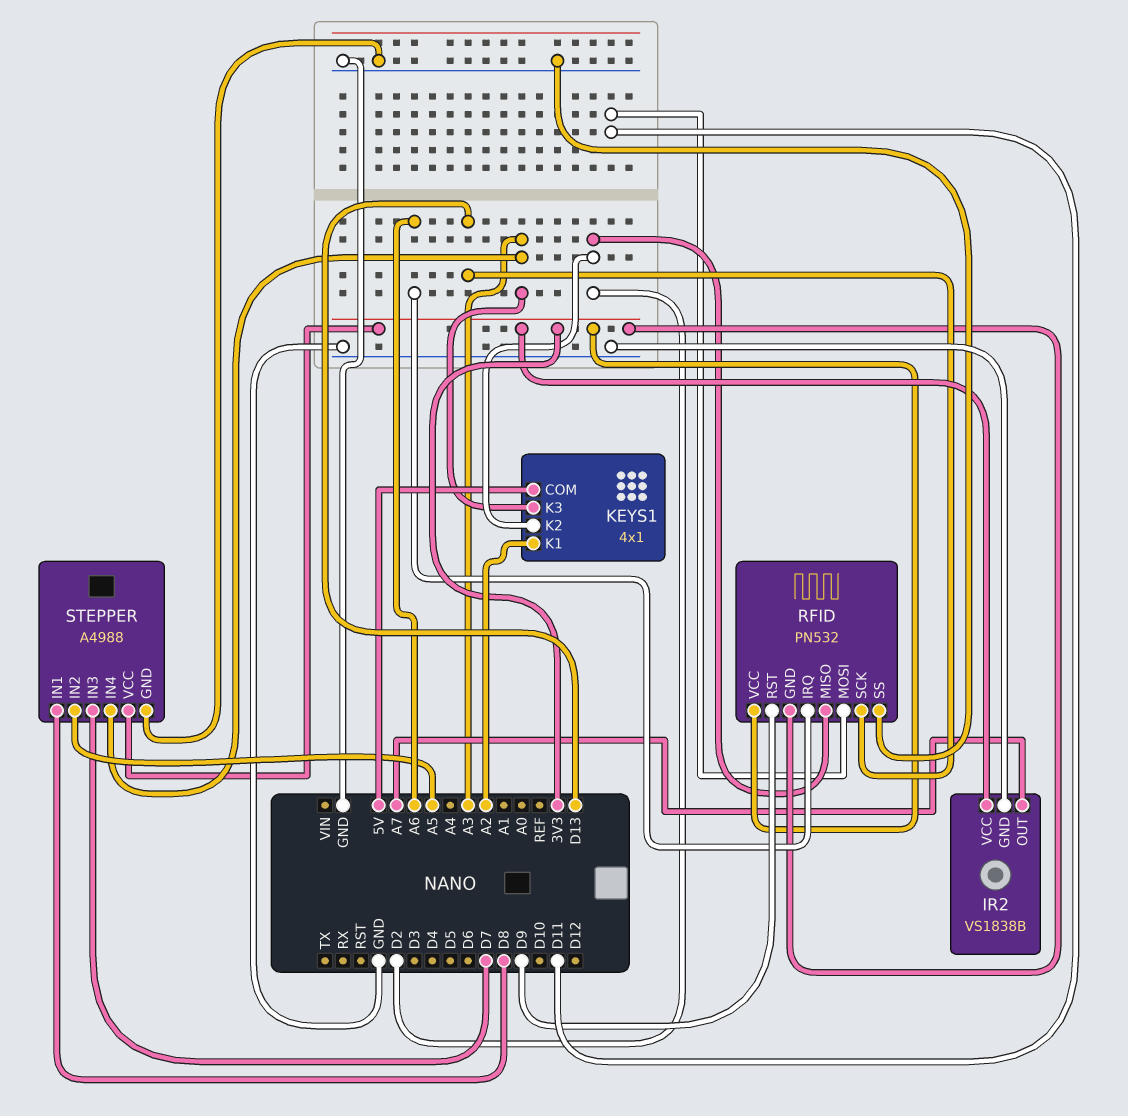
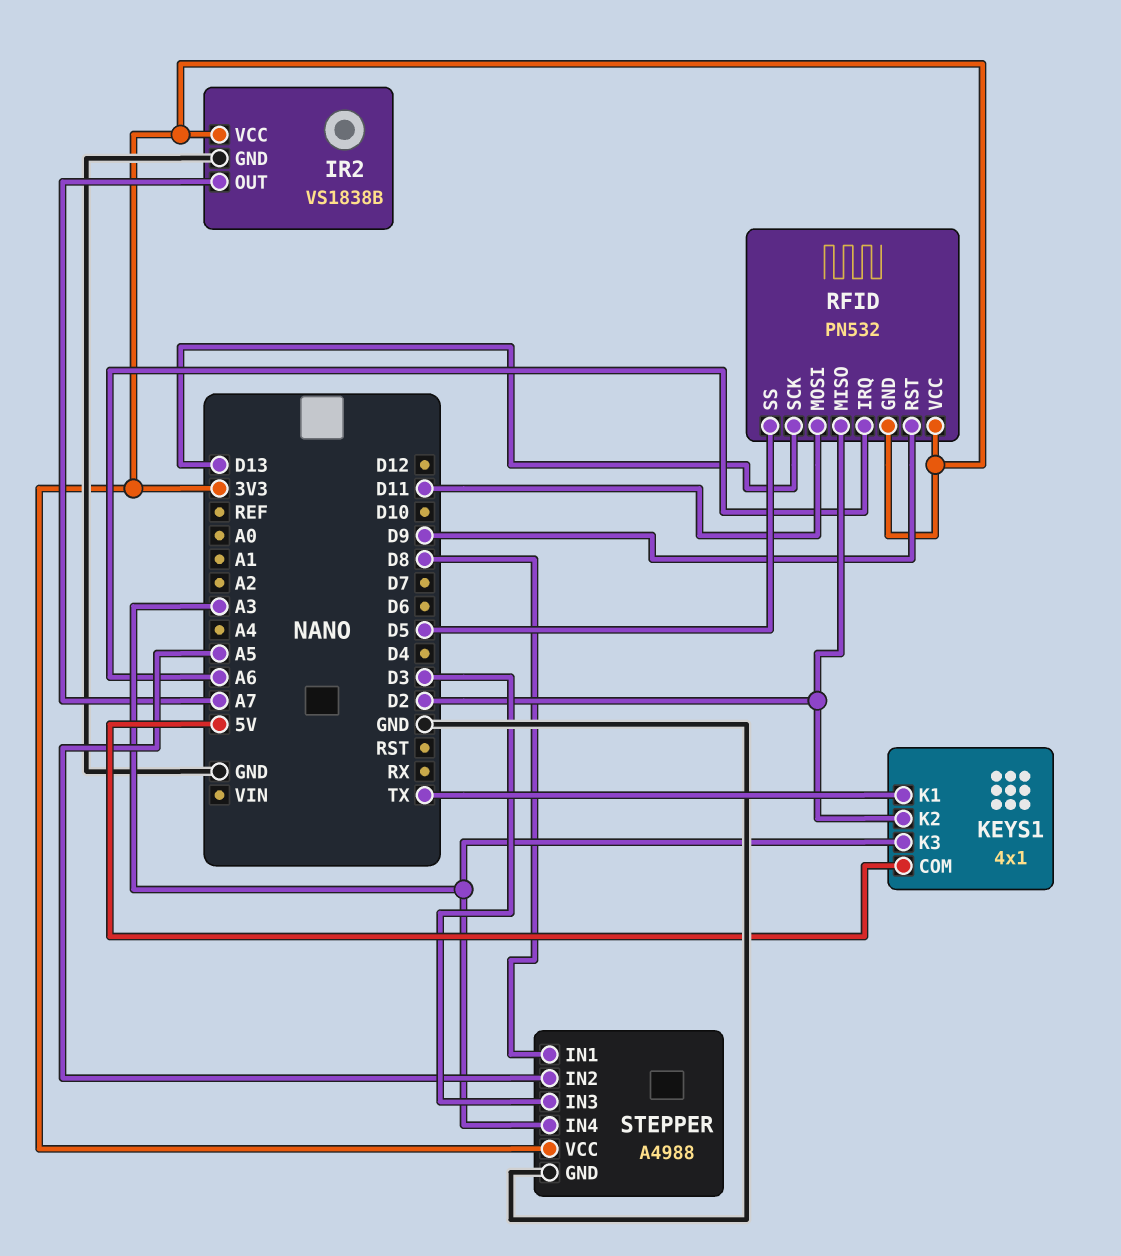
KEYS1 pin K1: A2 -> TX
RFID pin SS: GND -> D5
STEPPER pin IN3: D7 -> D3

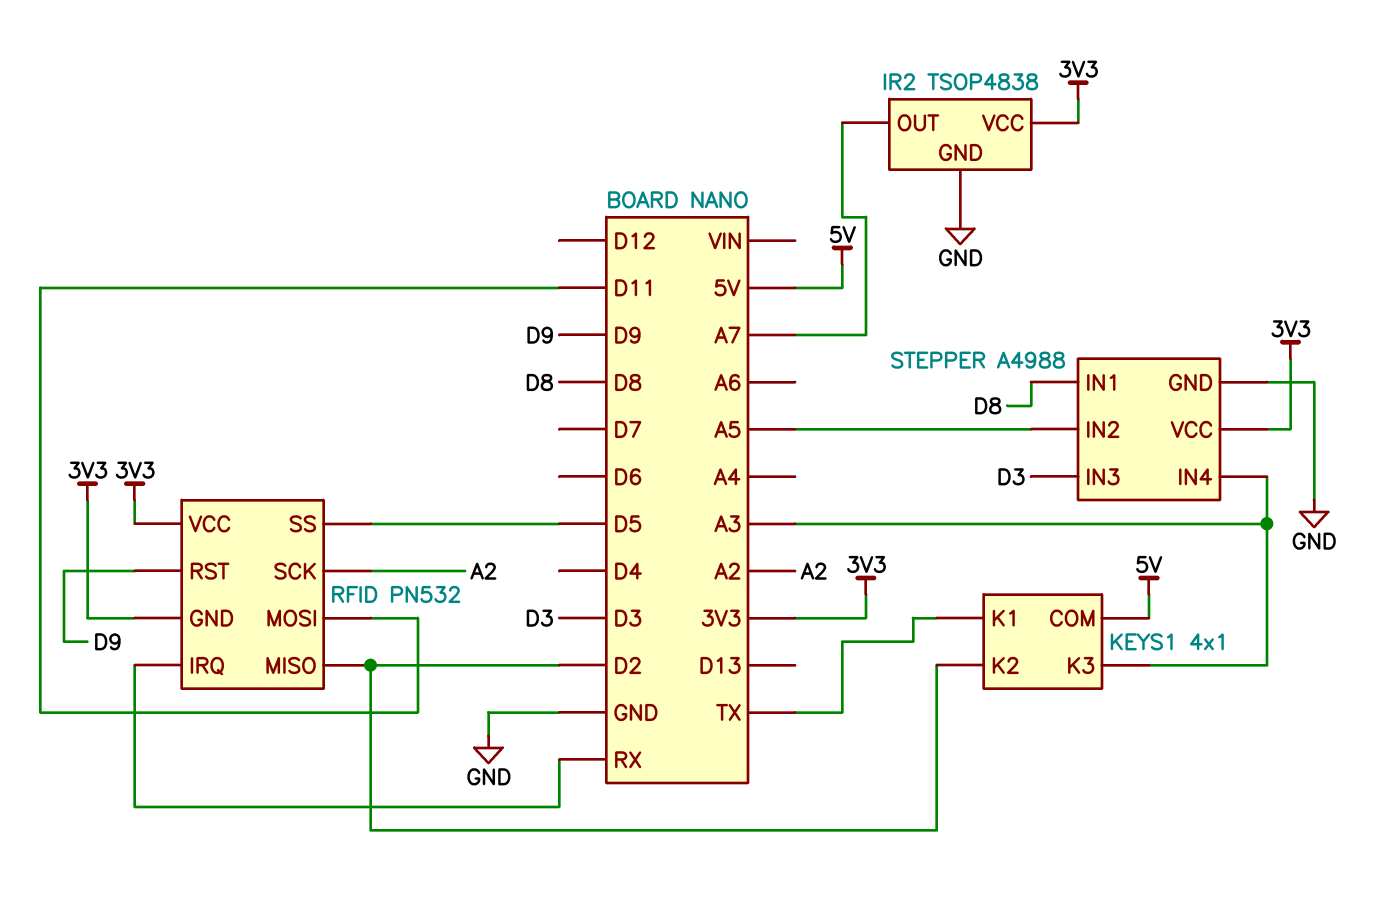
IR2: VS1838B -> TSOP4838
RFID pin IRQ: A6 -> RX
RFID pin SCK: D13 -> A2

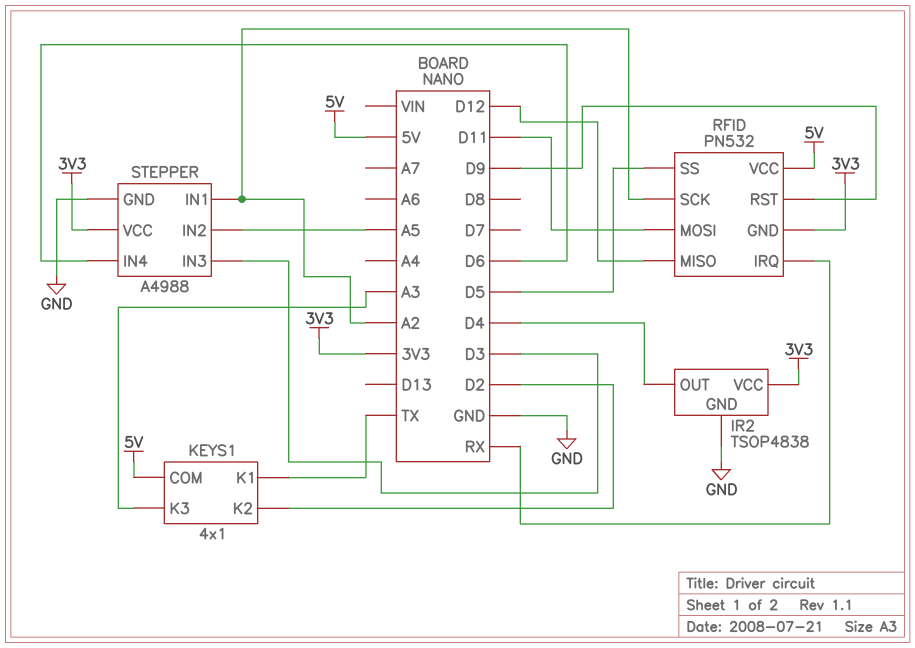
IR2 pin OUT: A7 -> D4
RFID pin MISO: D2 -> D12
RFID pin VCC: 3V3 -> 5V
STEPPER pin IN1: D8 -> A2
STEPPER pin IN4: A3 -> D6

